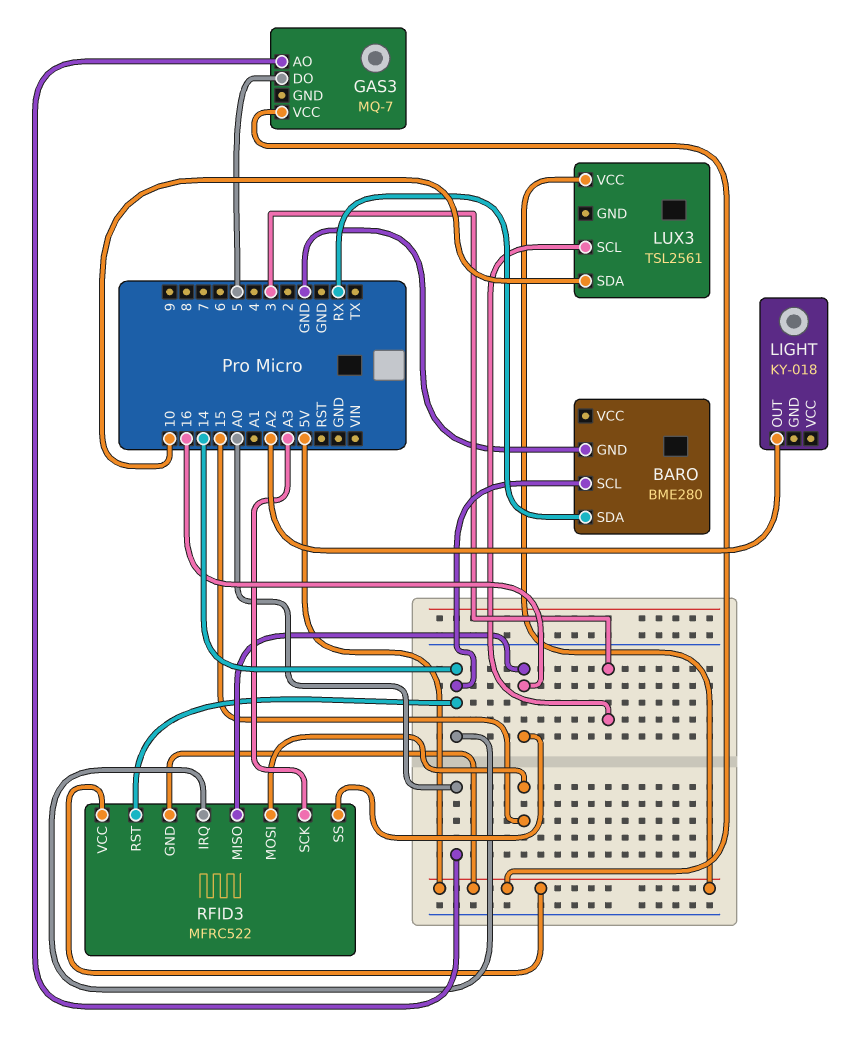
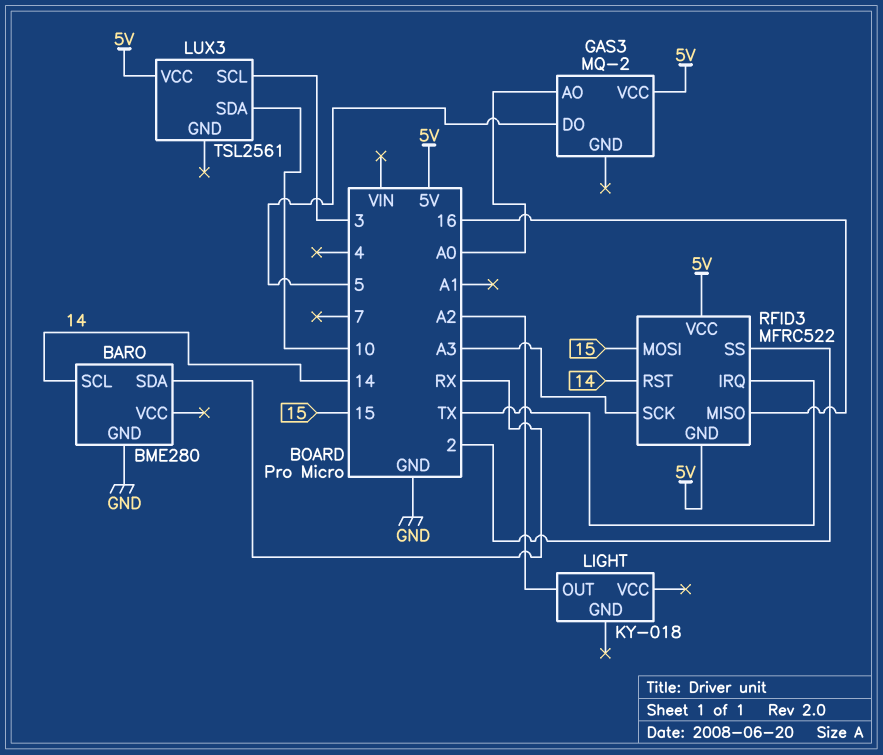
GAS3: MQ-7 -> MQ-2
RFID3 pin IRQ: 14 -> TX
RFID3 pin SS: 16 -> 2

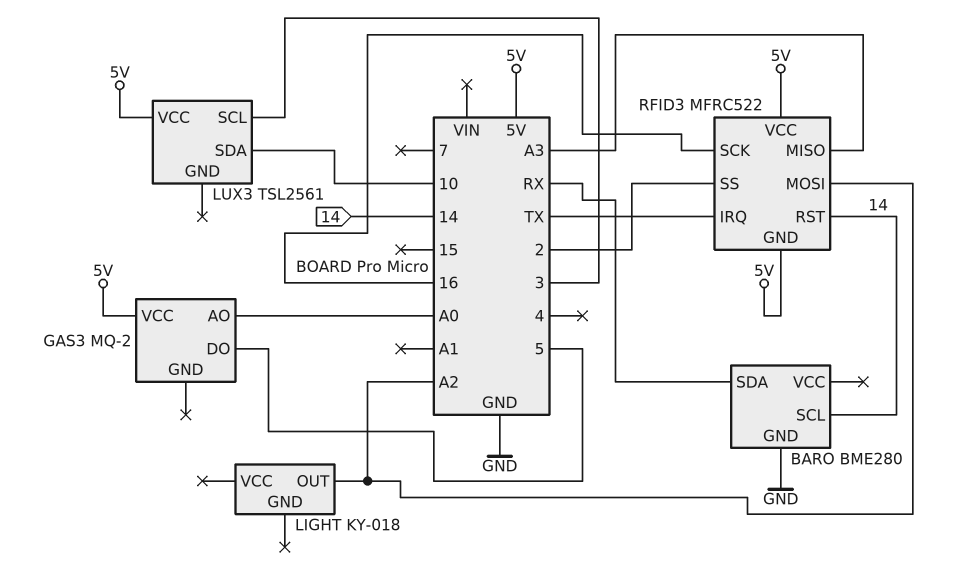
RFID3 pin MISO: 16 -> A3
RFID3 pin MOSI: 15 -> A2
RFID3 pin SCK: A3 -> 16

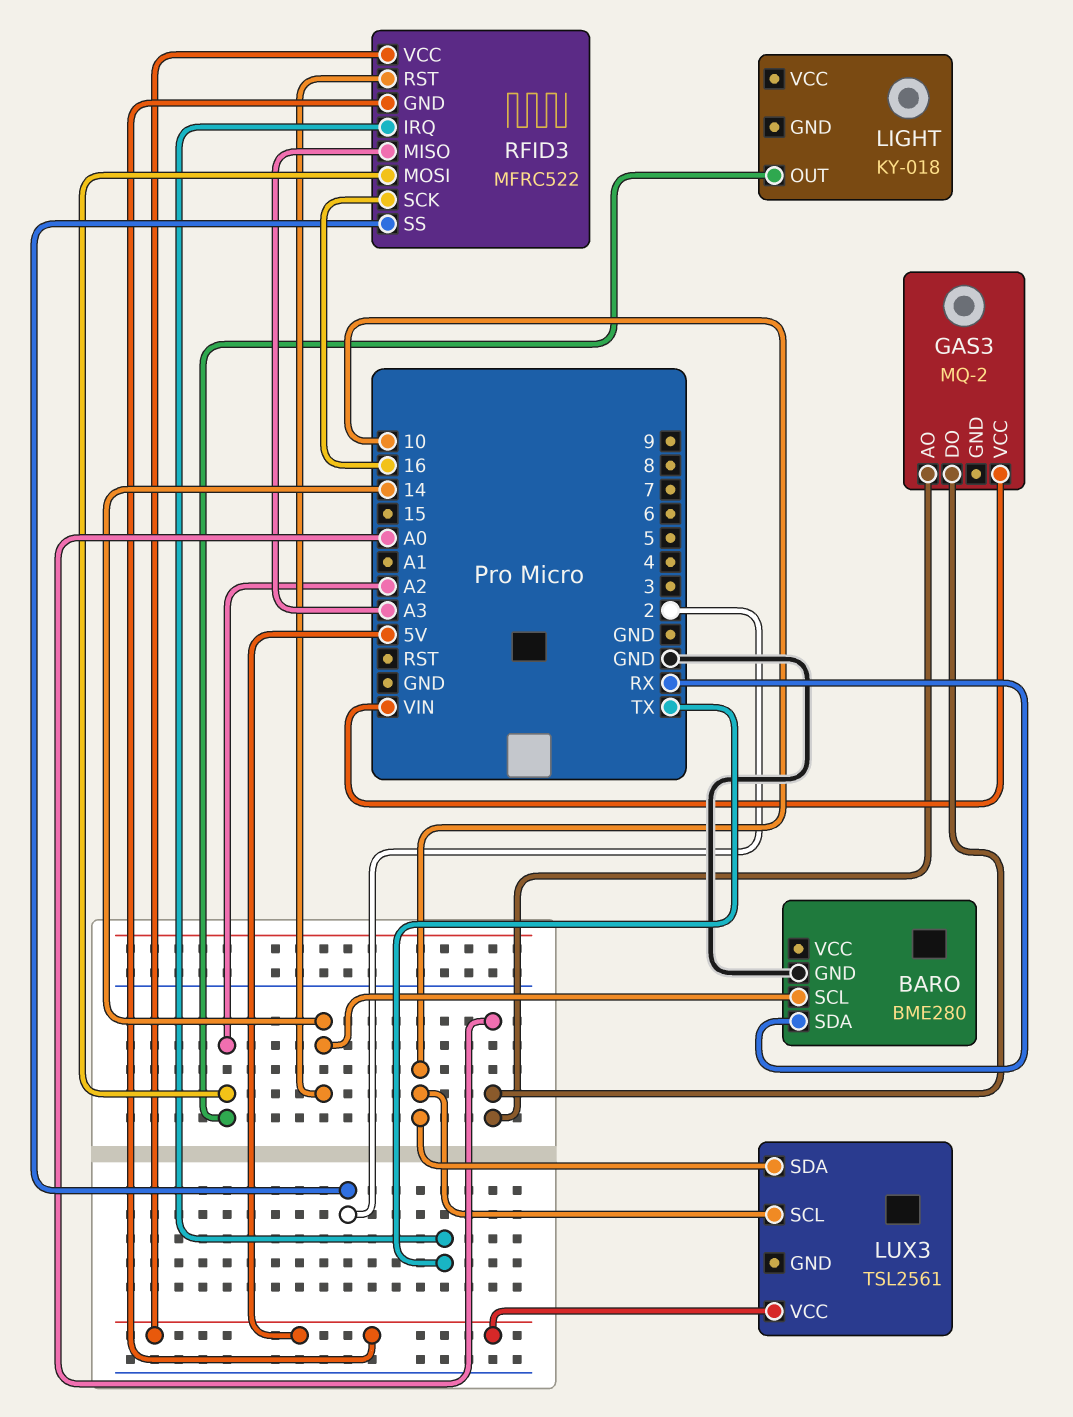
GAS3 pin DO: 5 -> A0
GAS3 pin VCC: 5V -> VIN
LUX3 pin SCL: 3 -> 10

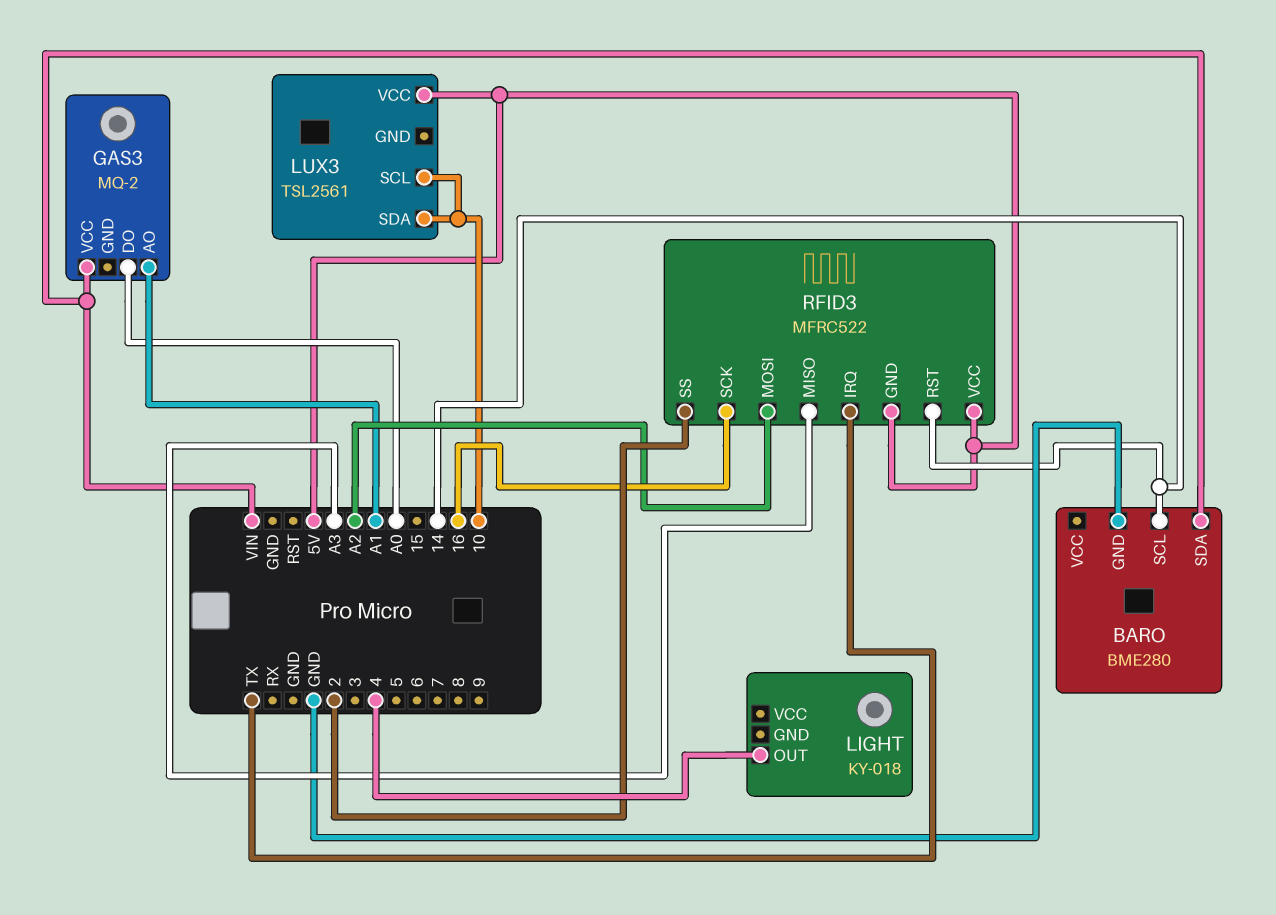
BARO pin SDA: RX -> VIN
GAS3 pin AO: A0 -> A1
LIGHT pin OUT: A2 -> 4

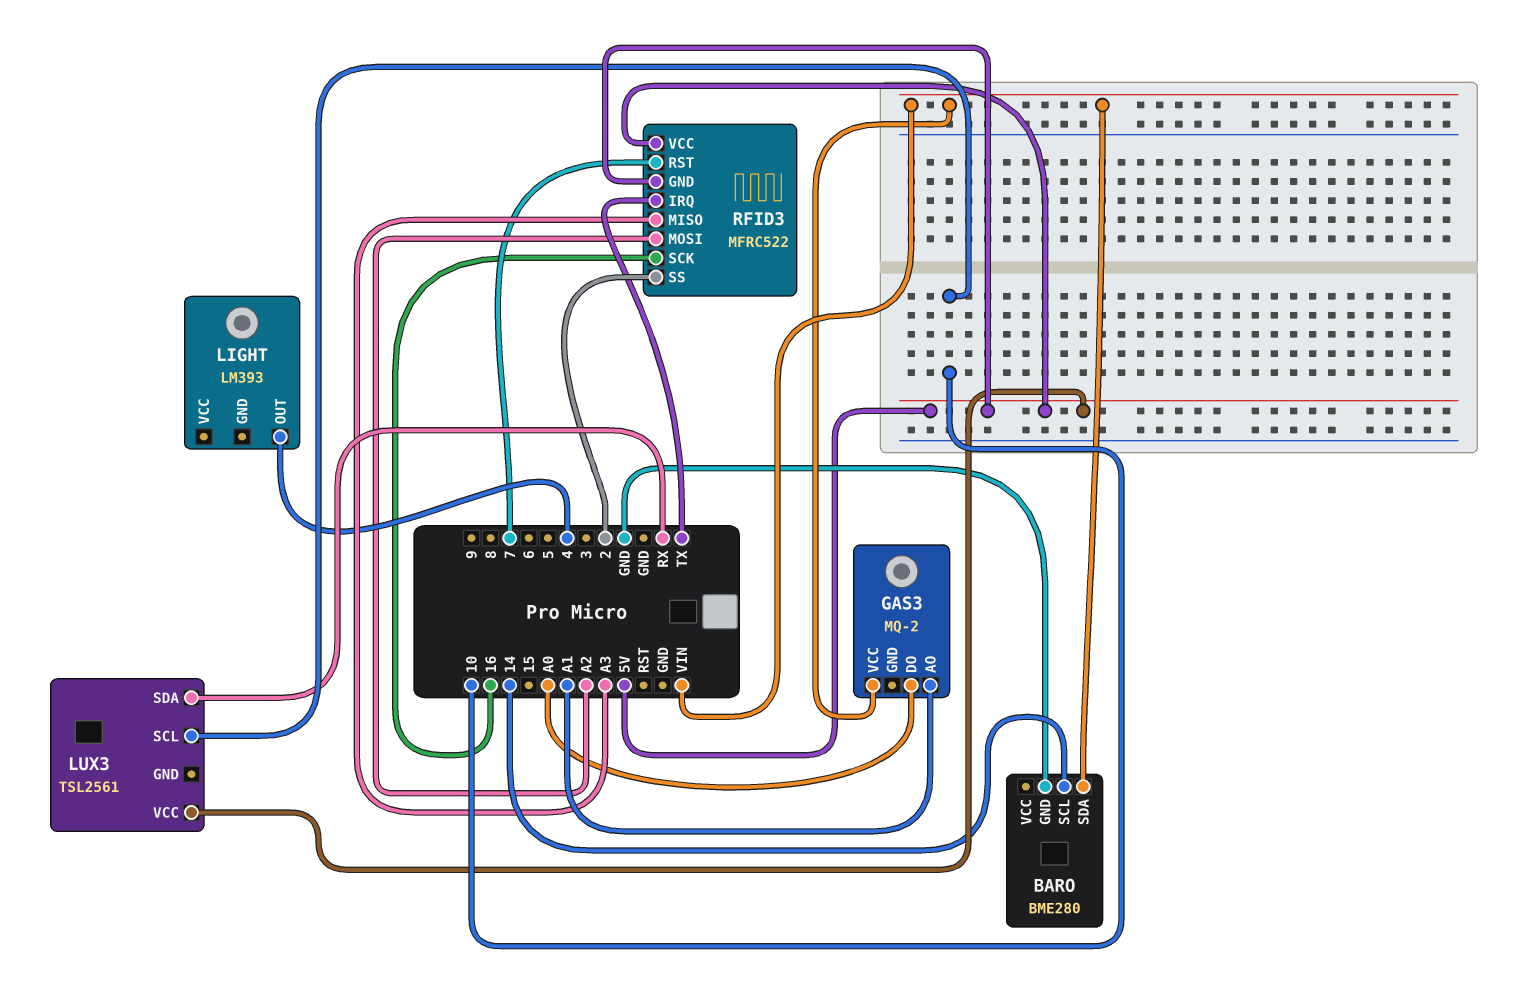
LIGHT: KY-018 -> LM393
LUX3 pin SDA: 10 -> RX
RFID3 pin RST: 14 -> 7

